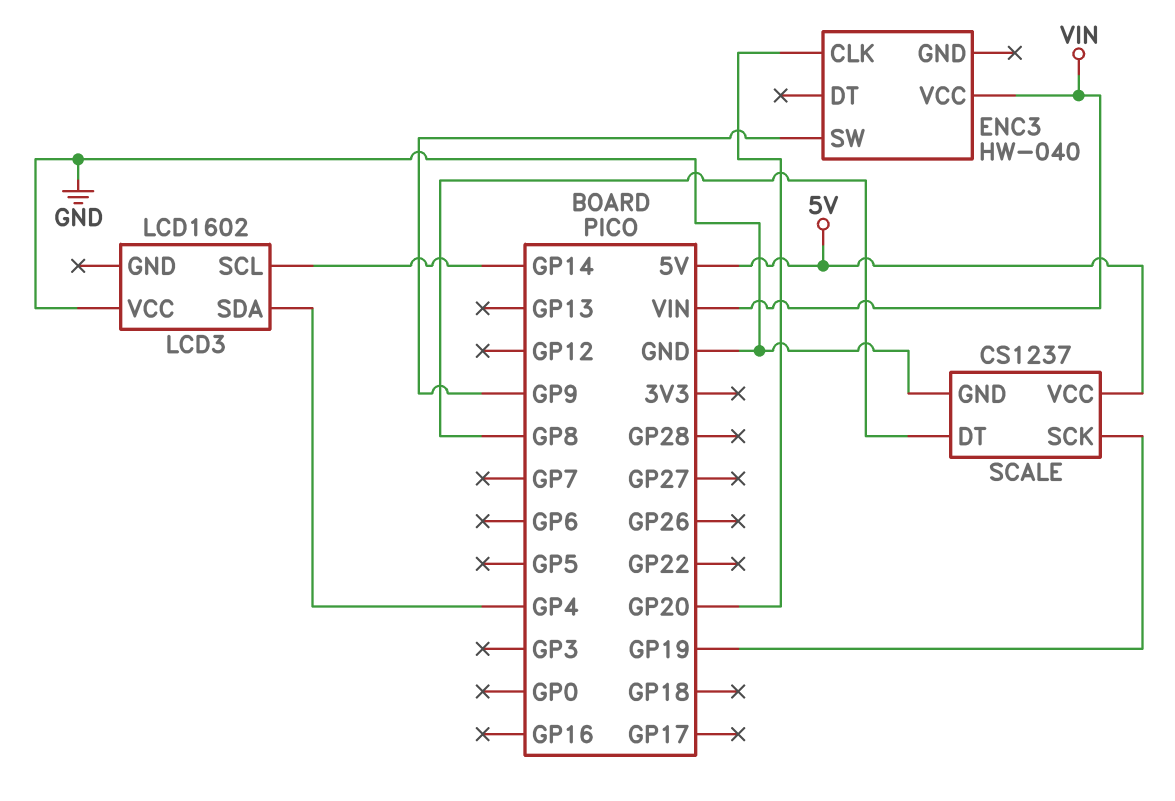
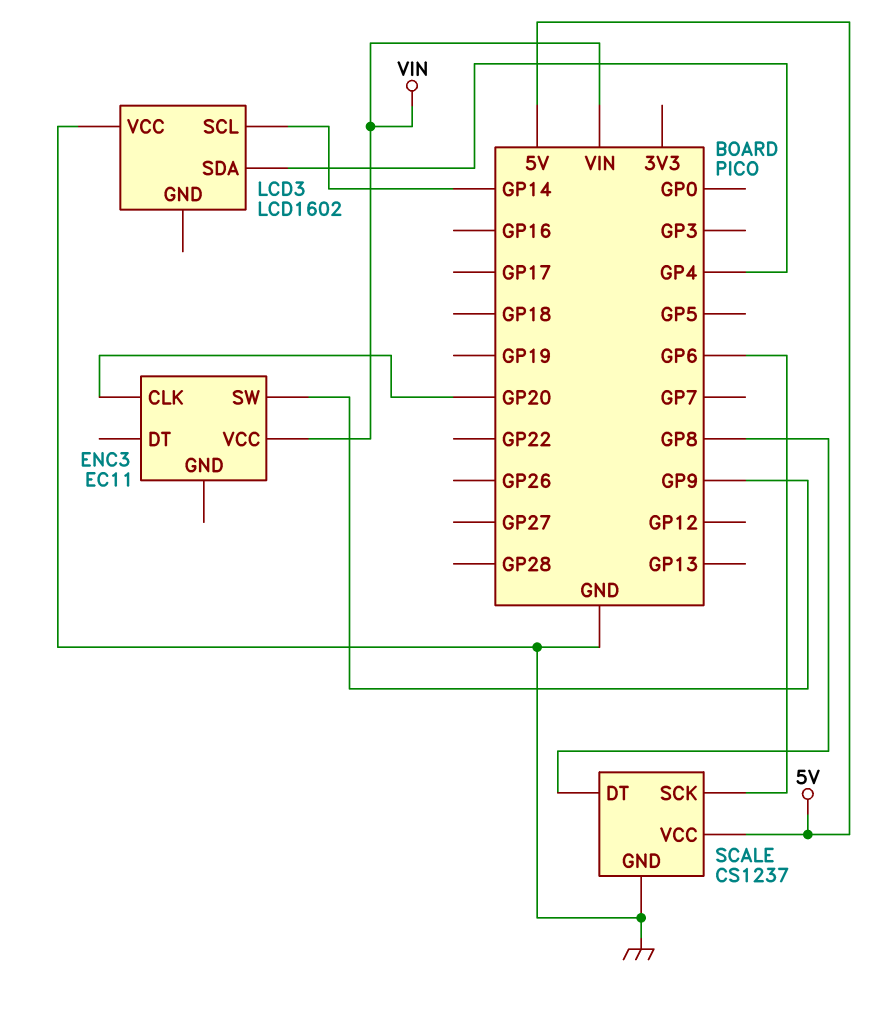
ENC3: HW-040 -> EC11
SCALE pin SCK: GP19 -> GP6

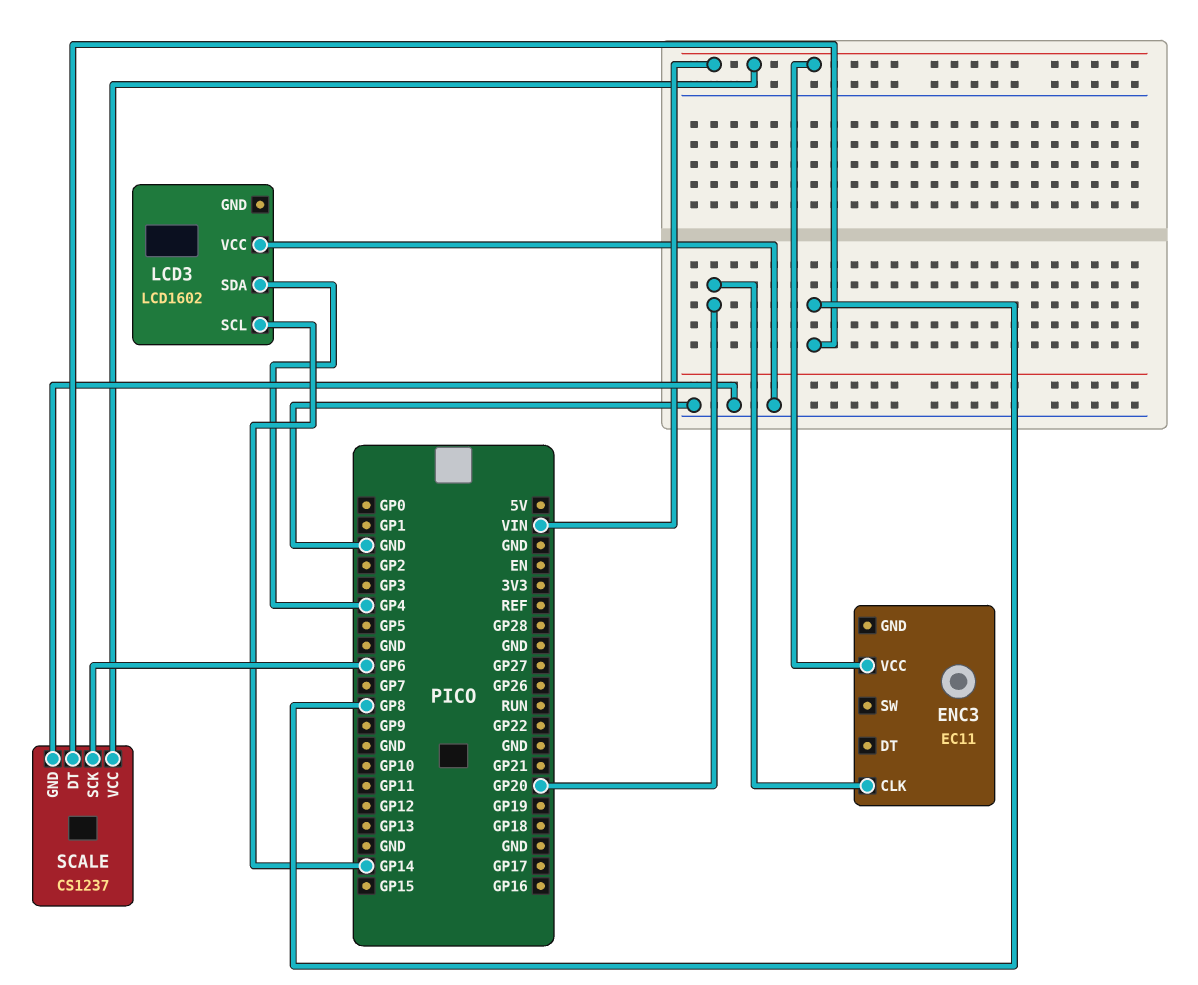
ENC3 pin SW: GP9 -> none
SCALE pin VCC: 5V -> VIN

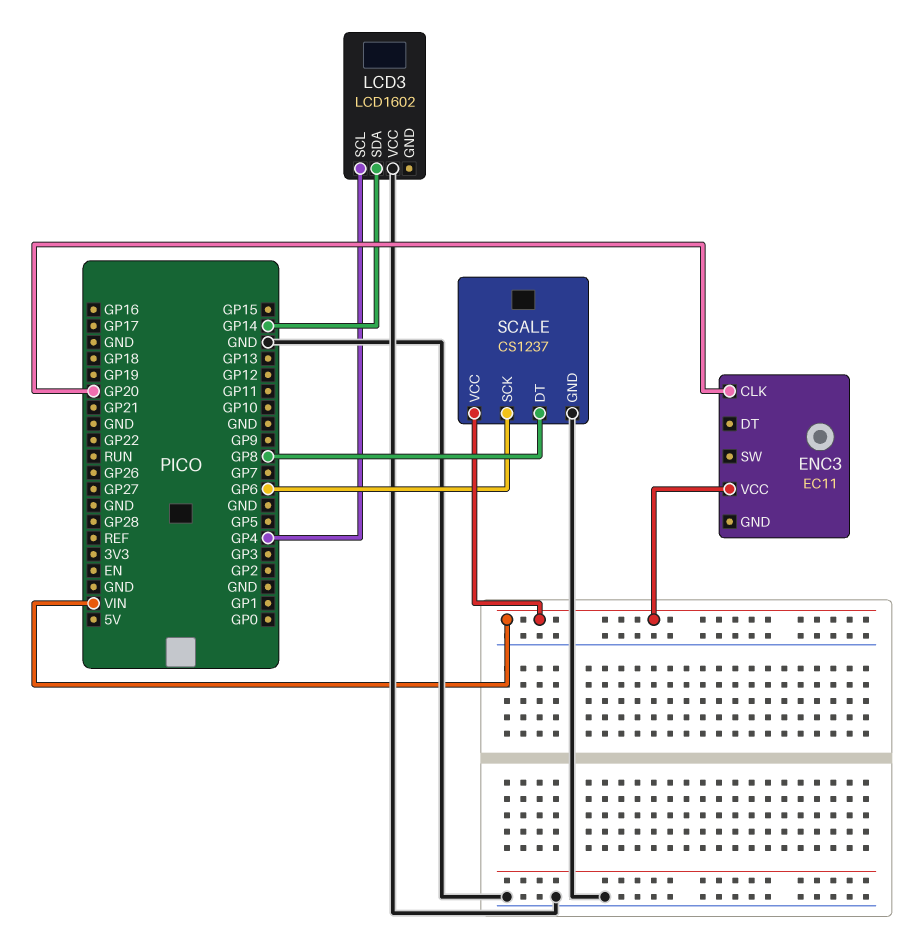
LCD3 pin SCL: GP14 -> GP4
LCD3 pin SDA: GP4 -> GP14

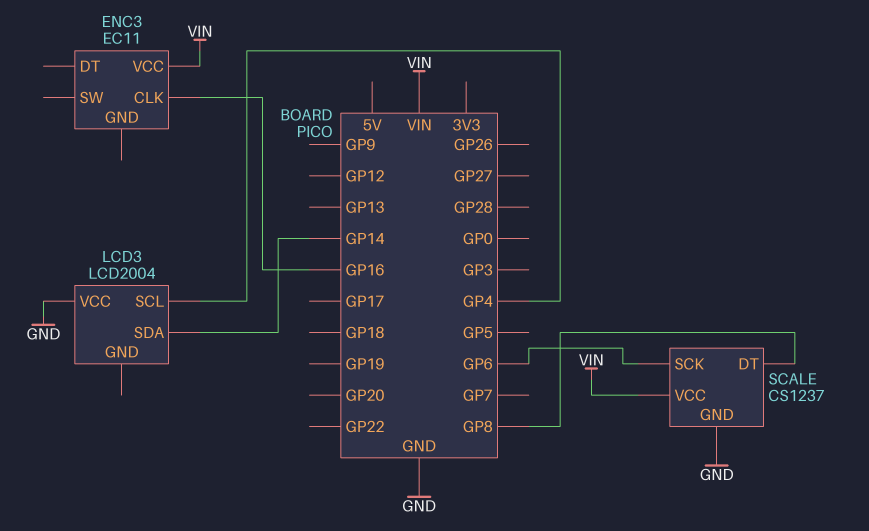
ENC3 pin CLK: GP20 -> GP16
LCD3: LCD1602 -> LCD2004

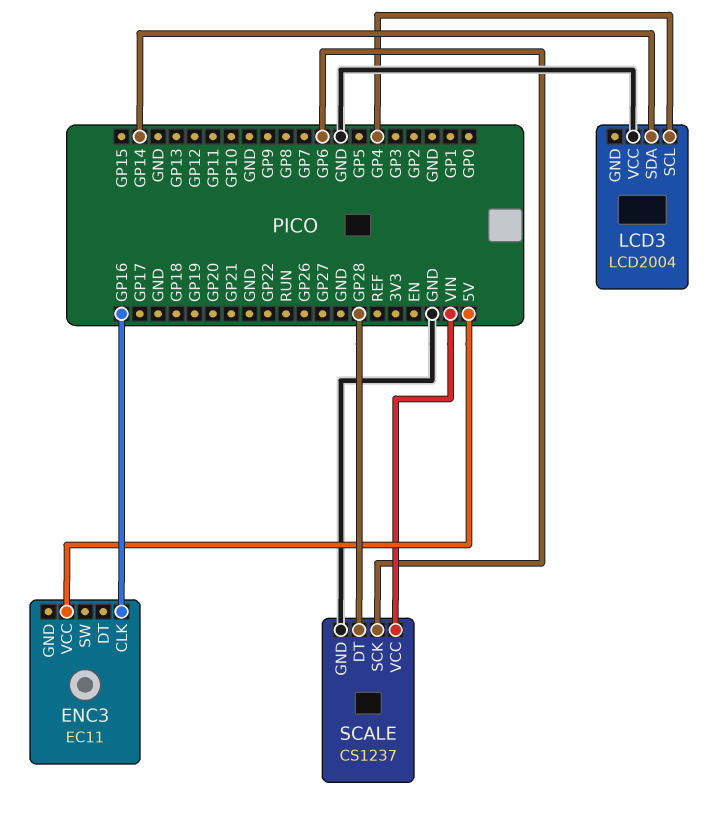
ENC3 pin VCC: VIN -> 5V
SCALE pin DT: GP8 -> GP28

